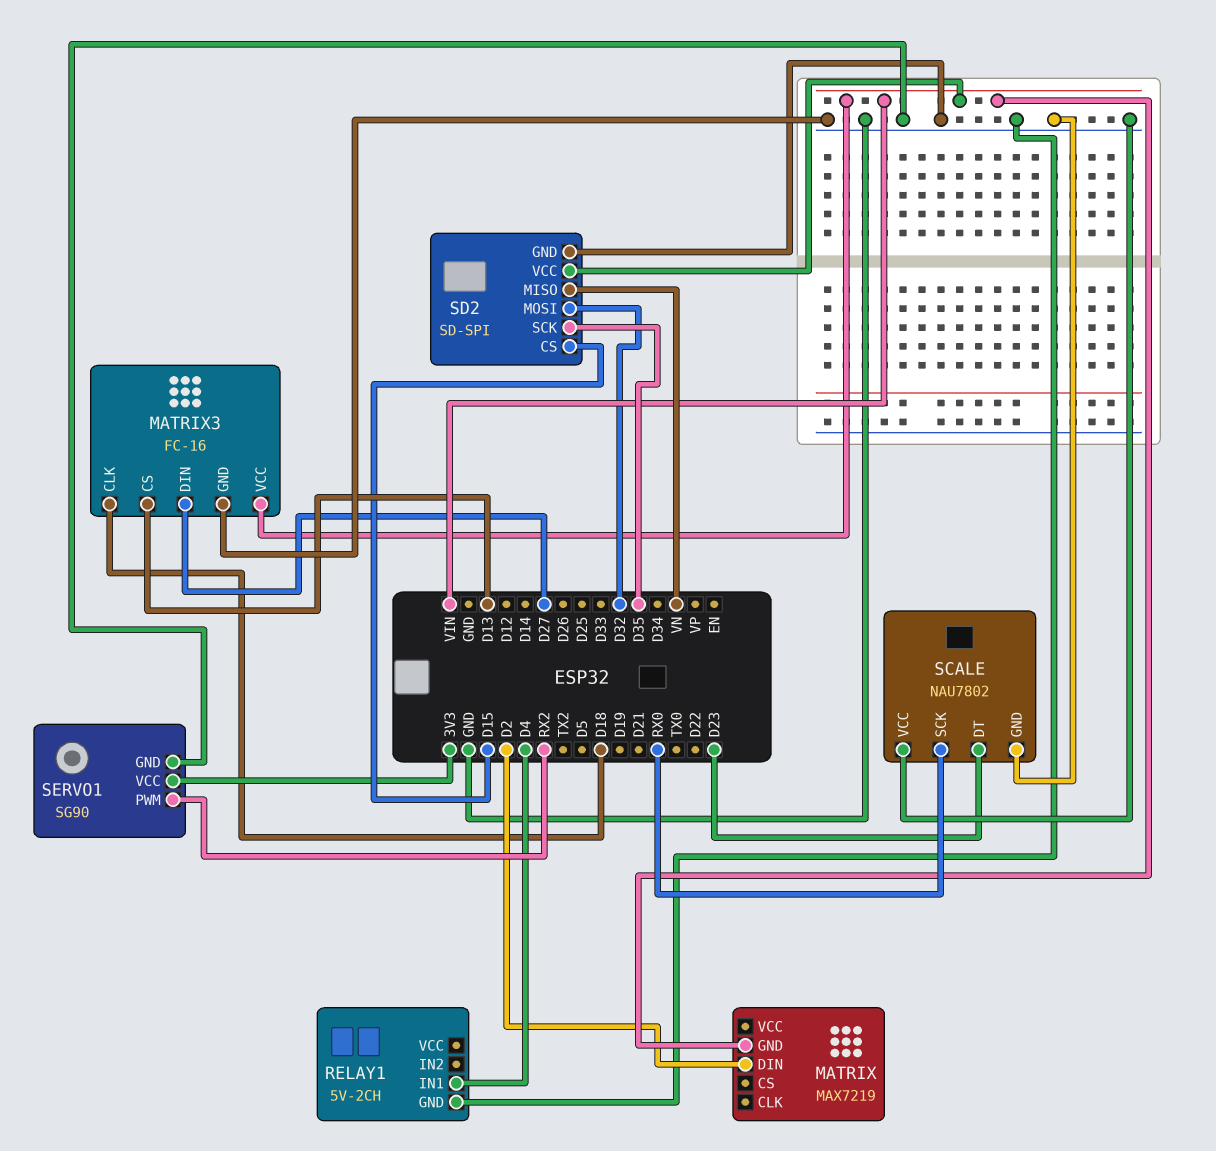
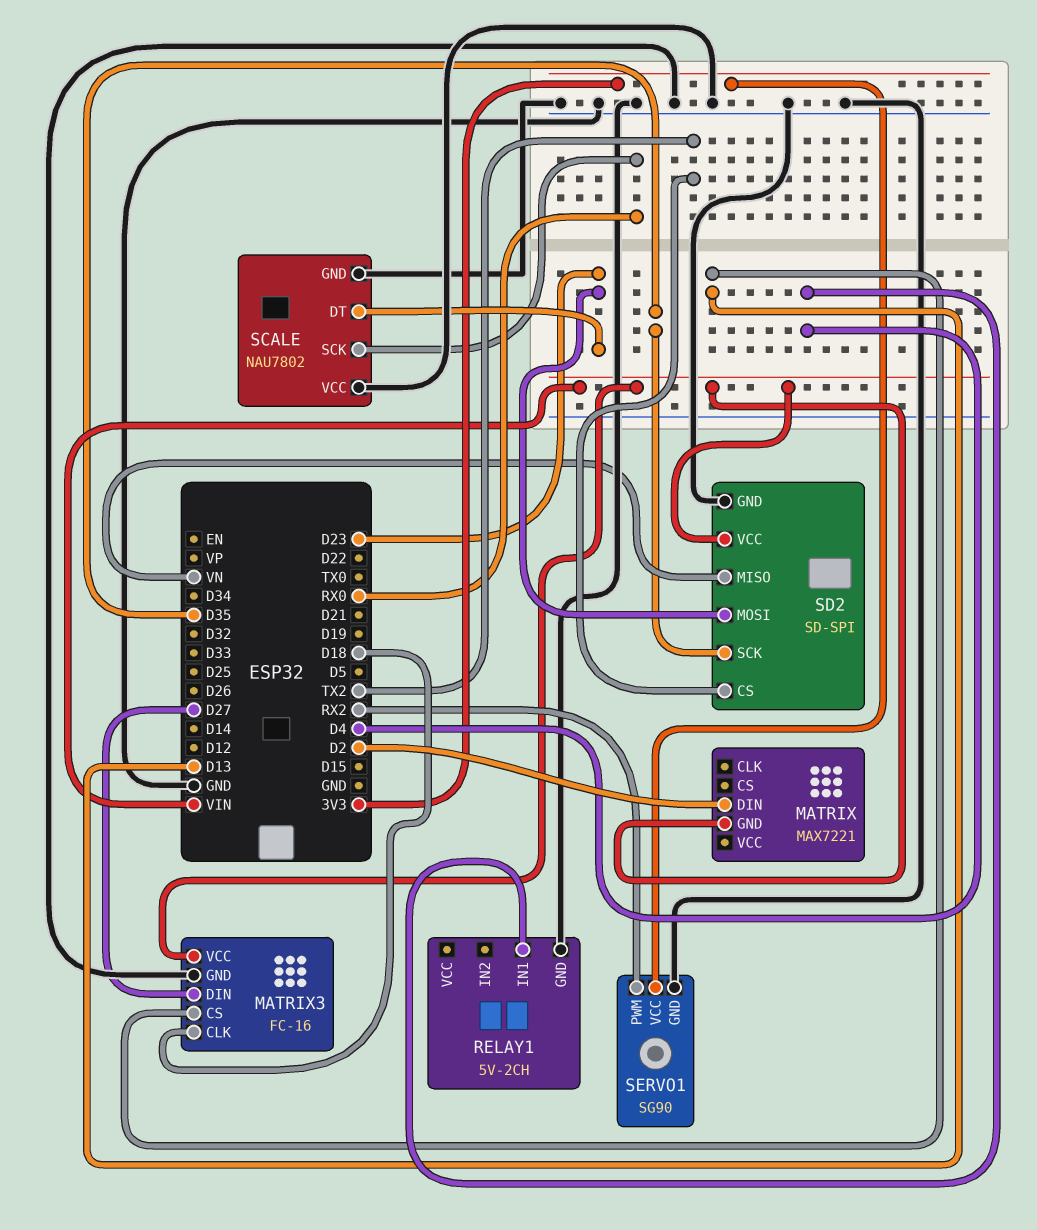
MATRIX: MAX7219 -> MAX7221
SD2 pin CS: D15 -> TX2
SD2 pin MOSI: D32 -> D23

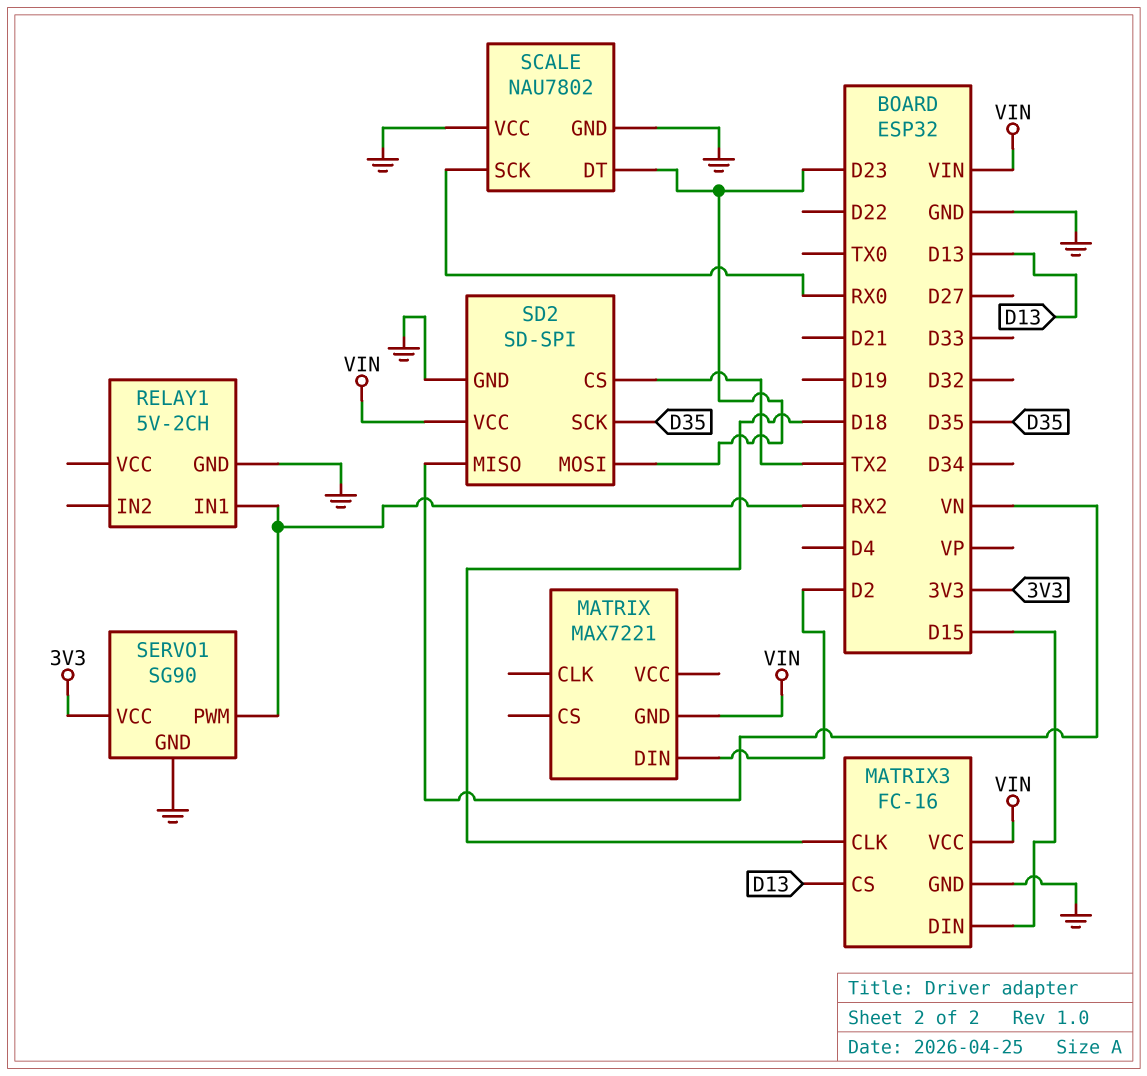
MATRIX3 pin DIN: D27 -> D15
RELAY1 pin IN1: D4 -> RX2

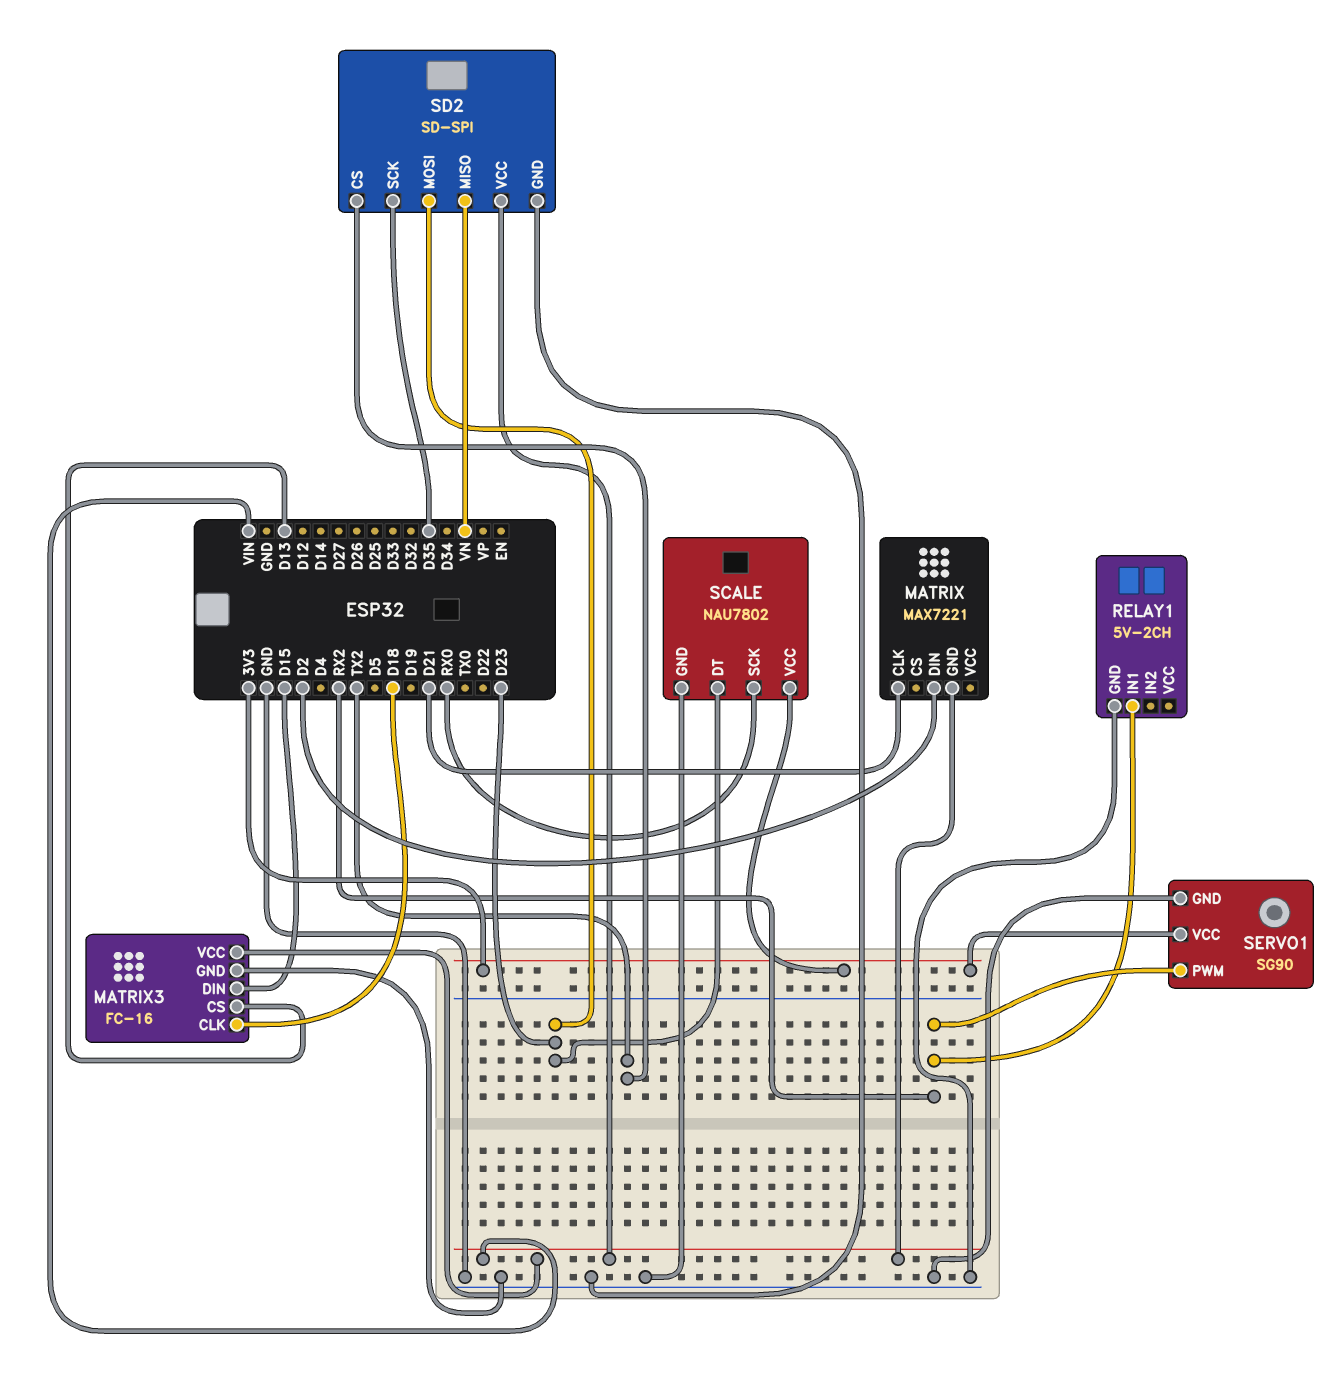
MATRIX pin CLK: none -> D21
SCALE pin VCC: GND -> 3V3

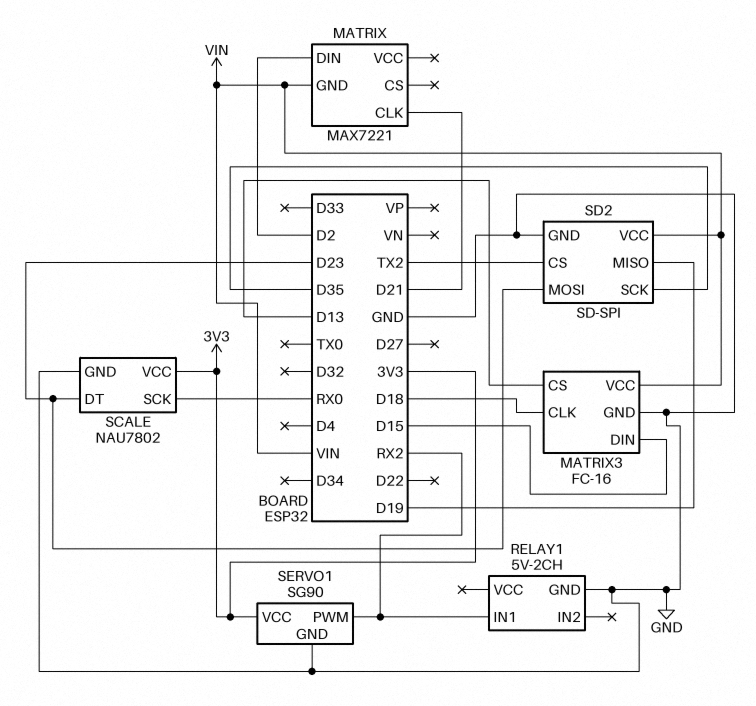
SD2 pin MISO: VN -> D19

